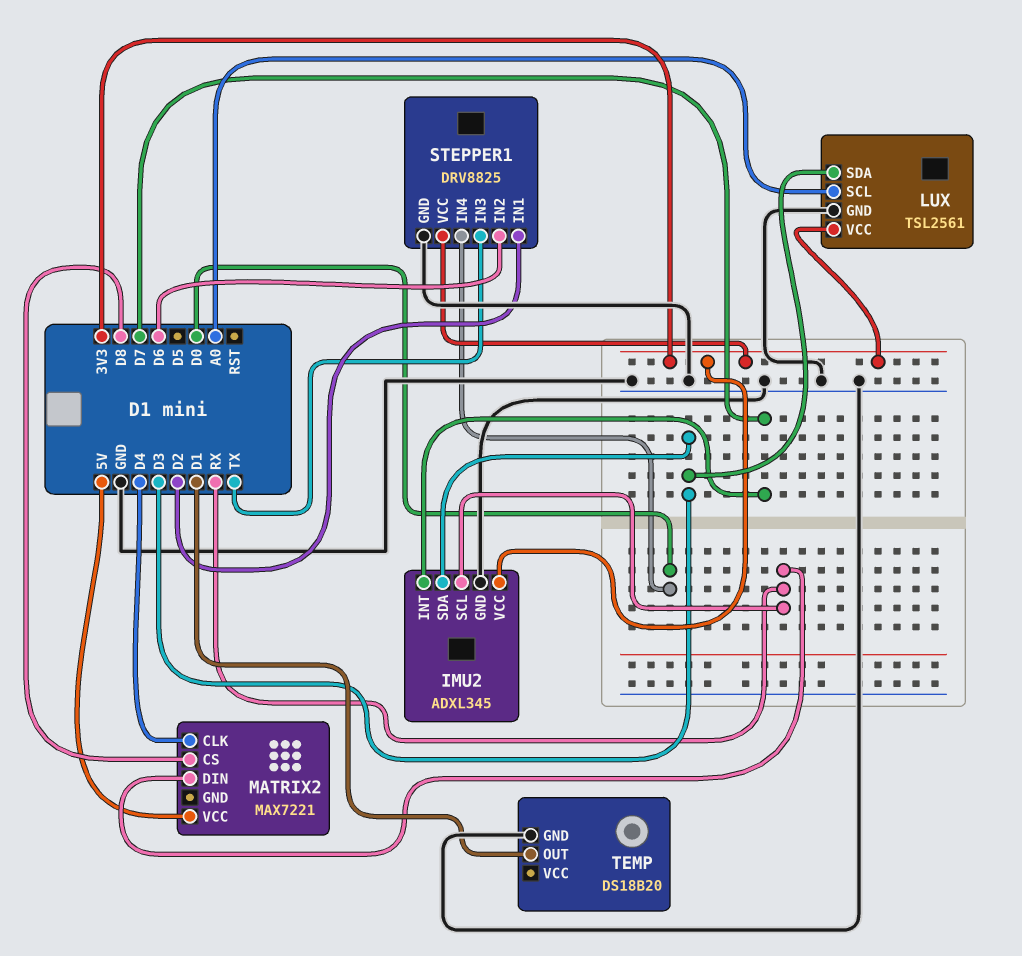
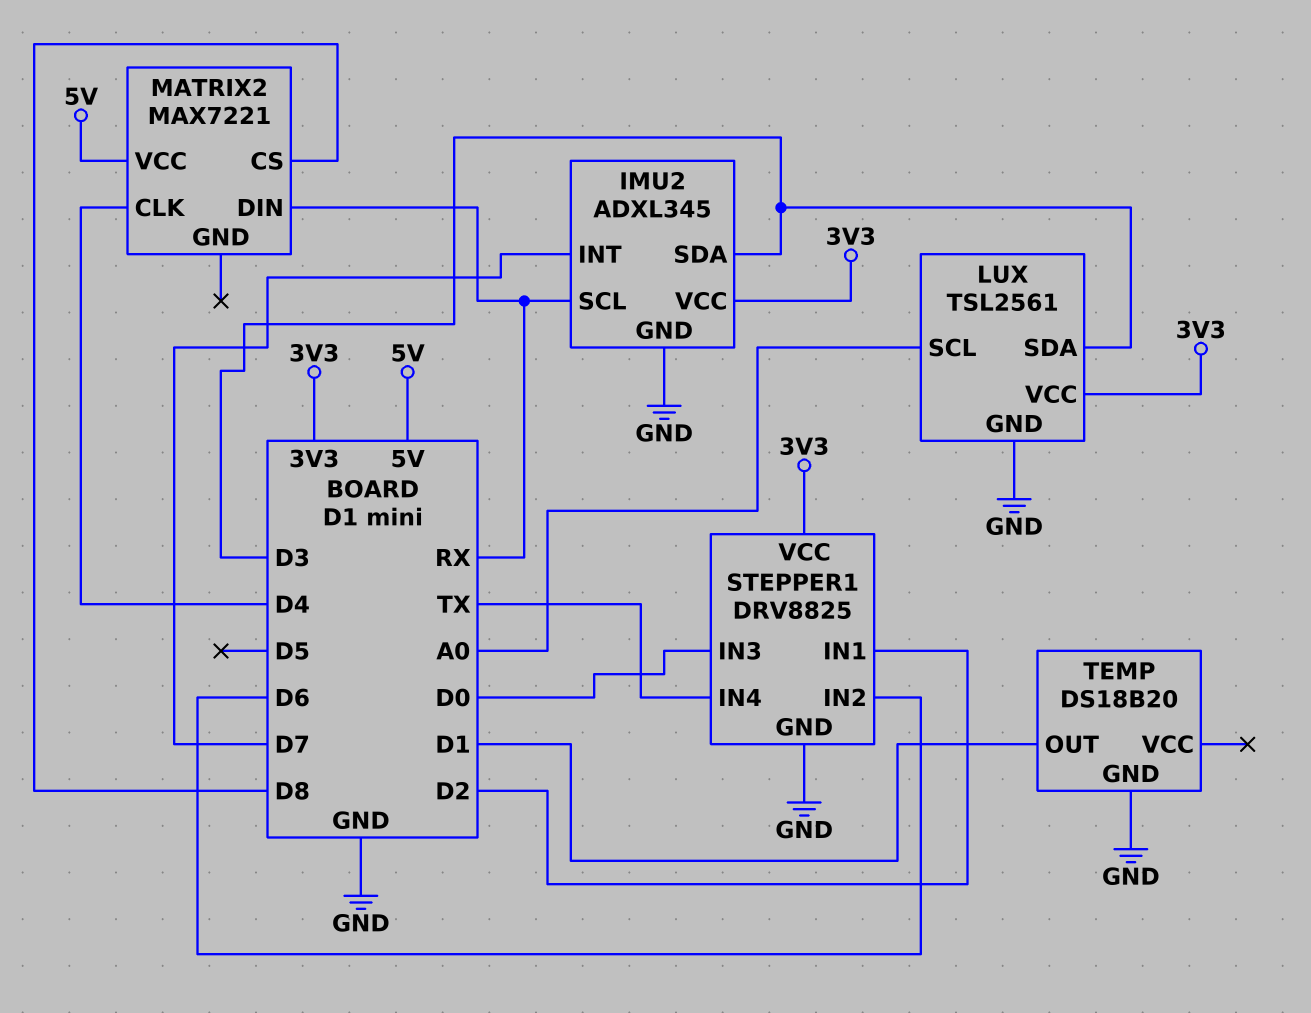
STEPPER1 pin IN3: TX -> D0
STEPPER1 pin IN4: D0 -> TX

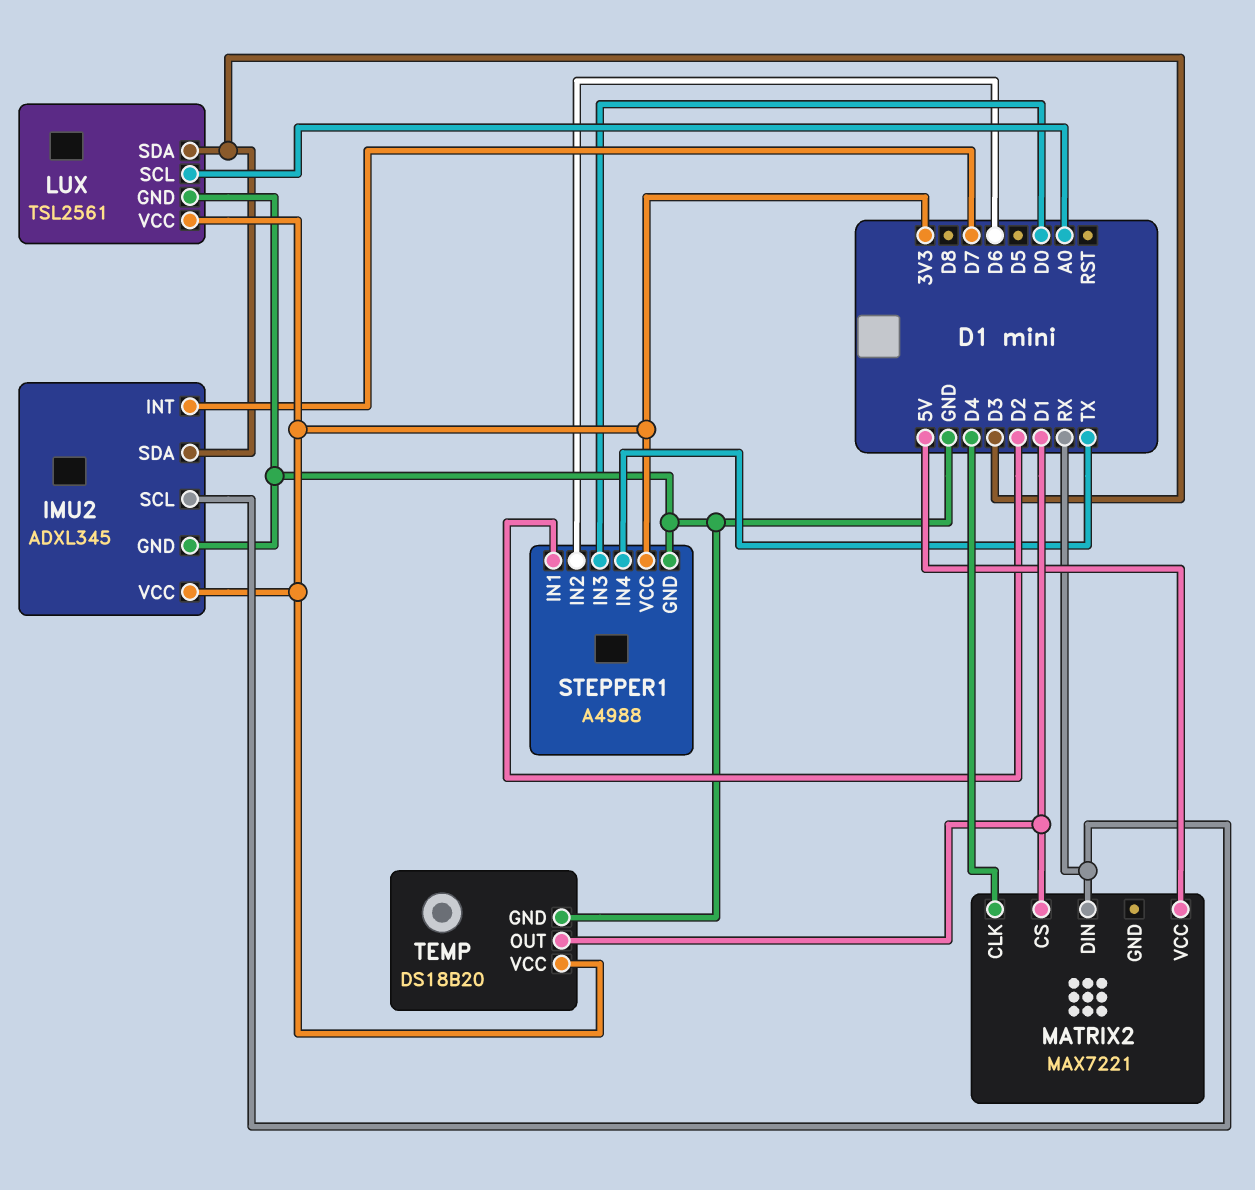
MATRIX2 pin CS: D8 -> D1
STEPPER1: DRV8825 -> A4988
TEMP pin VCC: none -> 3V3

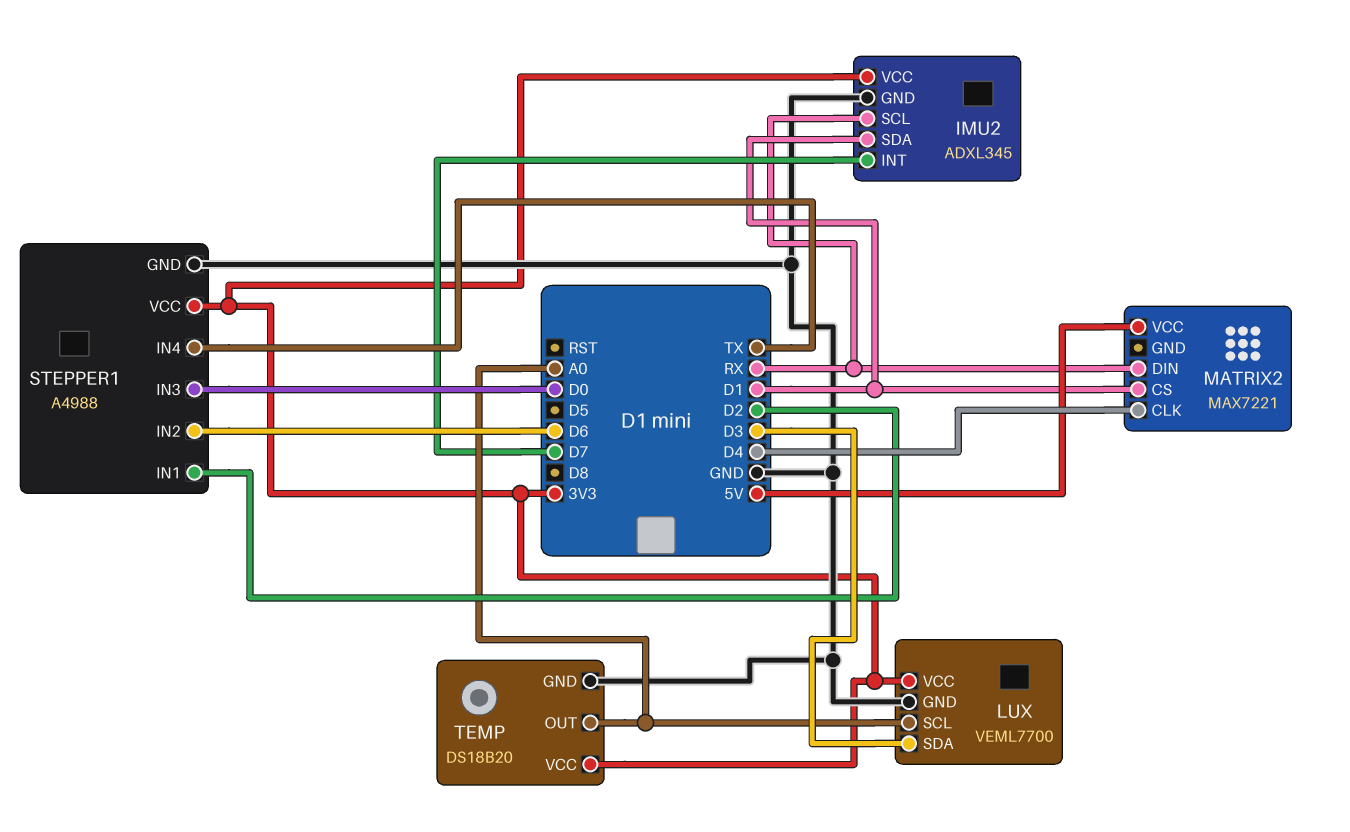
IMU2 pin SDA: D3 -> D1
LUX: TSL2561 -> VEML7700
TEMP pin OUT: D1 -> A0

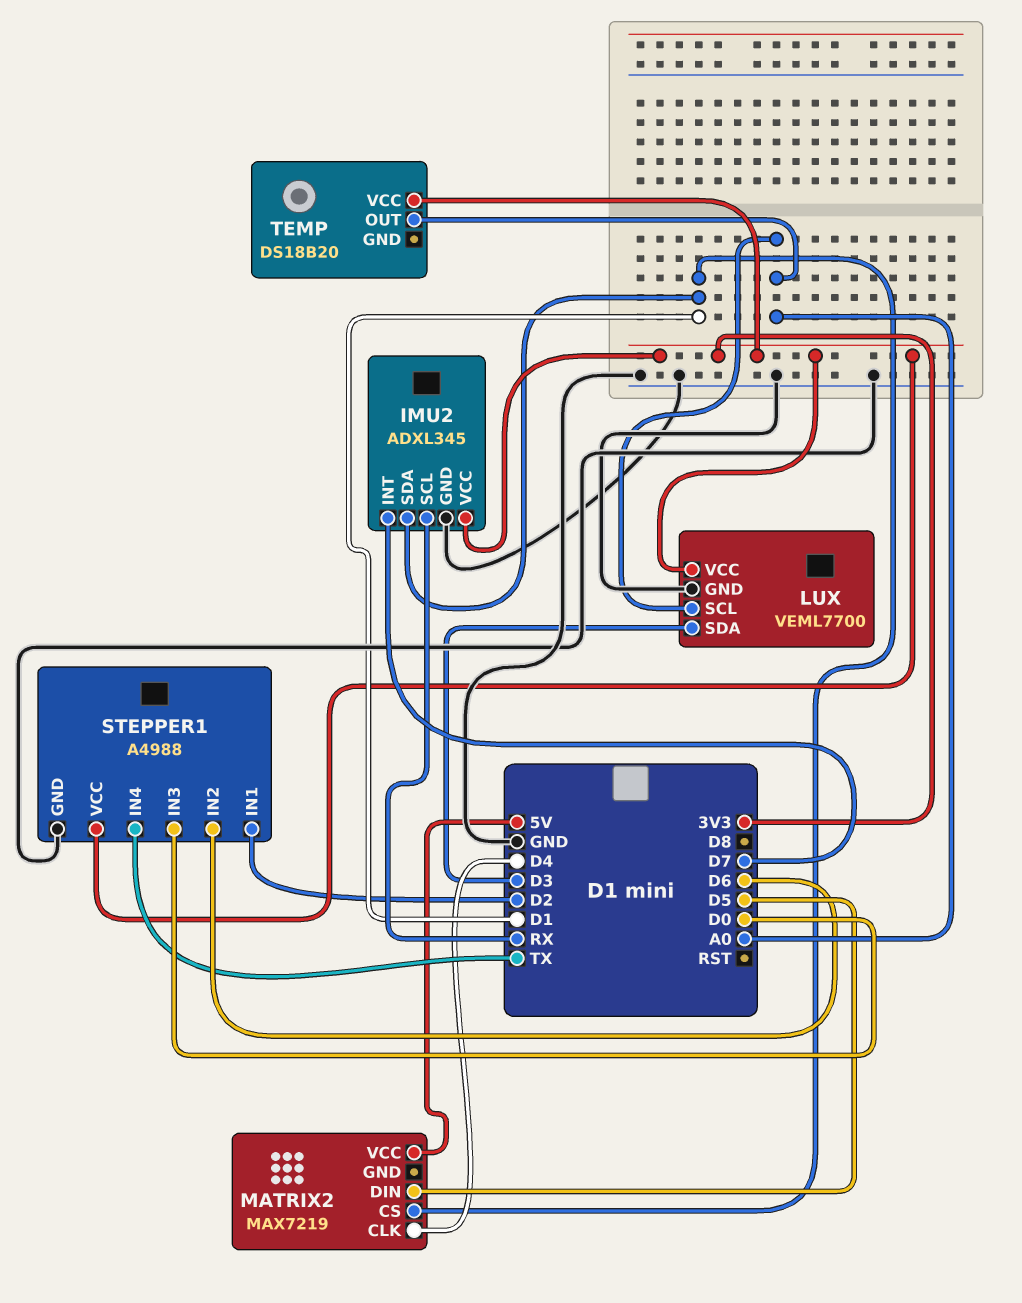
MATRIX2: MAX7221 -> MAX7219
MATRIX2 pin DIN: RX -> D5
TEMP pin GND: GND -> none

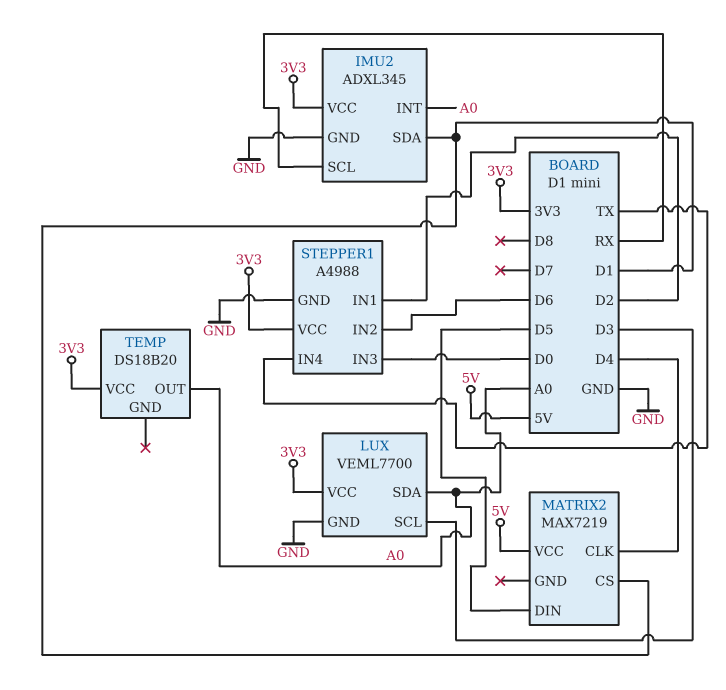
IMU2 pin INT: D7 -> A0
LUX pin SCL: A0 -> D3
LUX pin SDA: D3 -> A0

